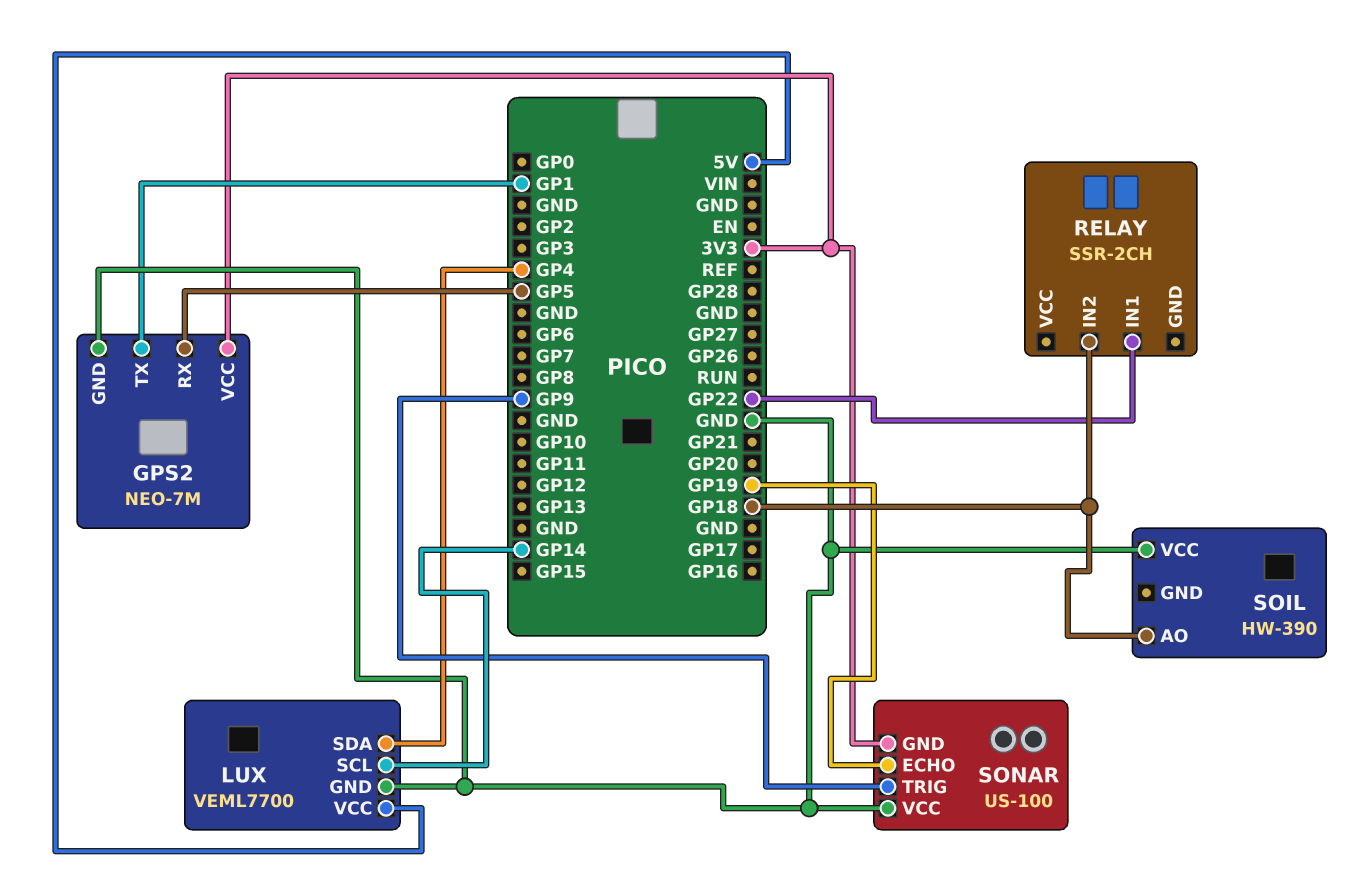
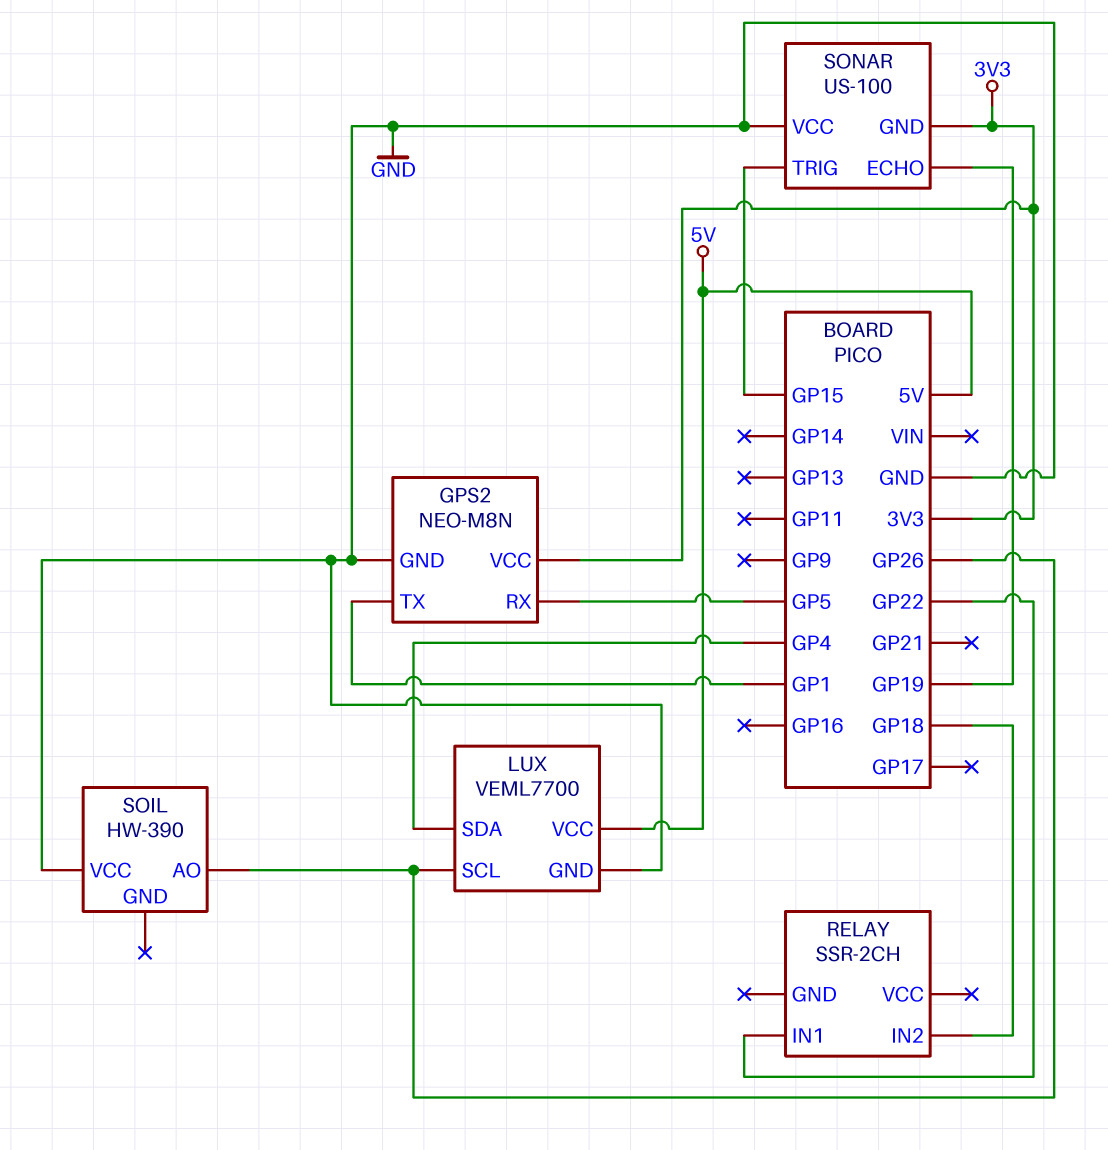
GPS2: NEO-7M -> NEO-M8N
LUX pin SCL: GP14 -> GP26
SOIL pin AO: GP18 -> GP26
SONAR pin TRIG: GP9 -> GP15

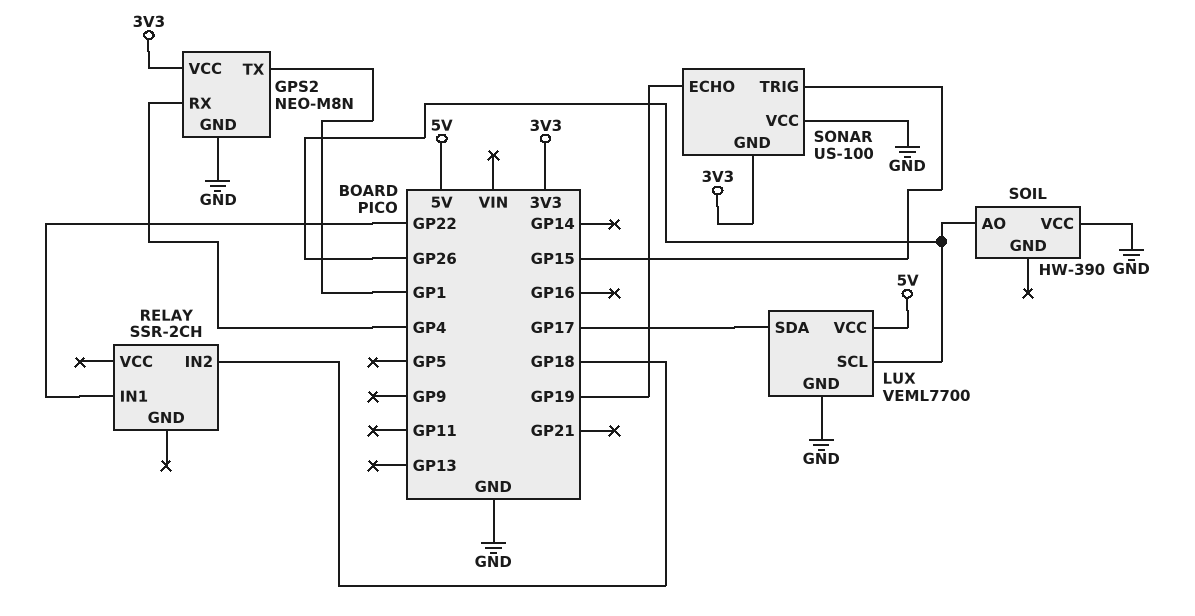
GPS2 pin RX: GP5 -> GP4
LUX pin SDA: GP4 -> GP17

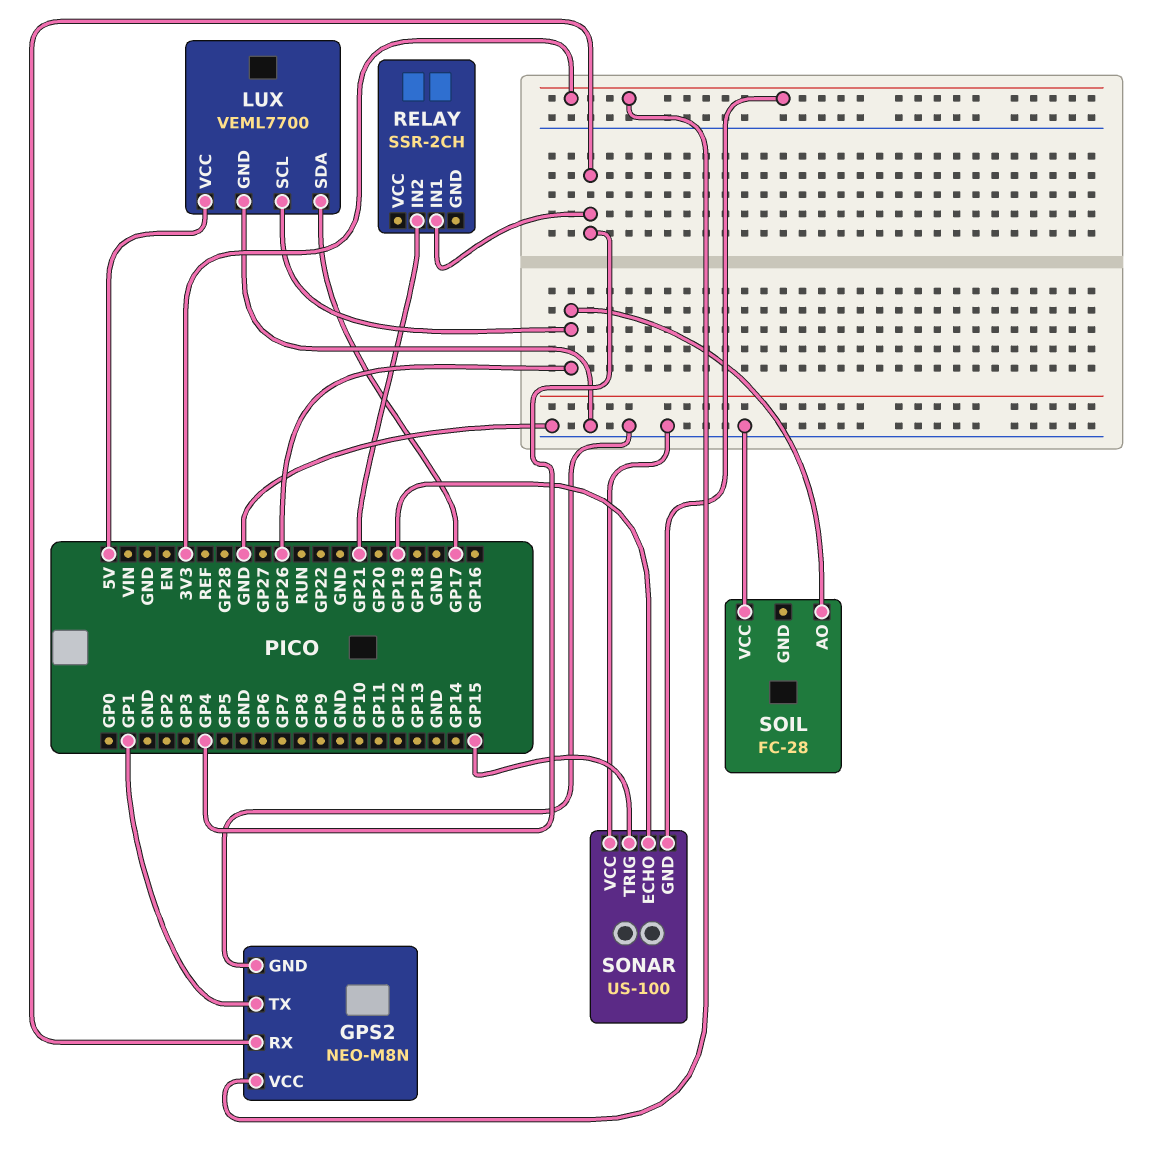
RELAY pin IN1: GP22 -> GP4
RELAY pin IN2: GP18 -> GP21
SOIL: HW-390 -> FC-28

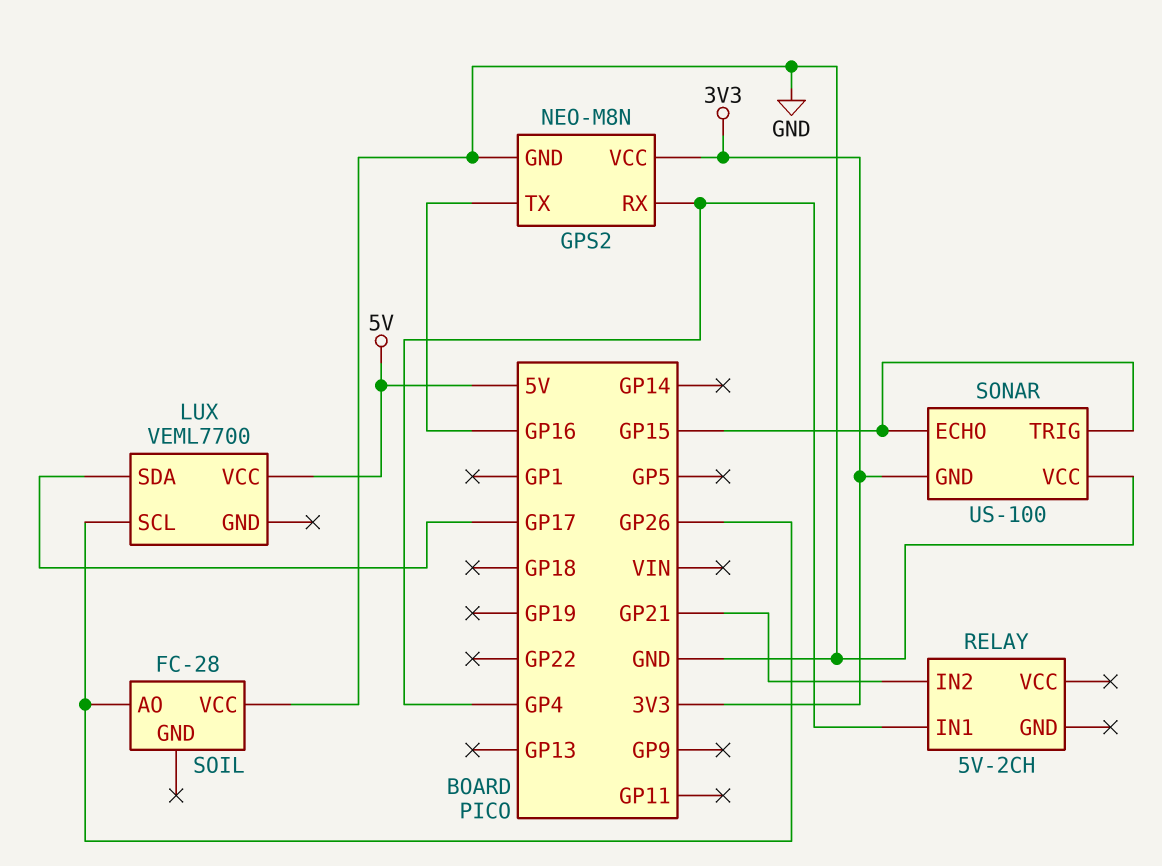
GPS2 pin TX: GP1 -> GP16
LUX pin GND: GND -> none
RELAY: SSR-2CH -> 5V-2CH
SONAR pin ECHO: GP19 -> GP15

